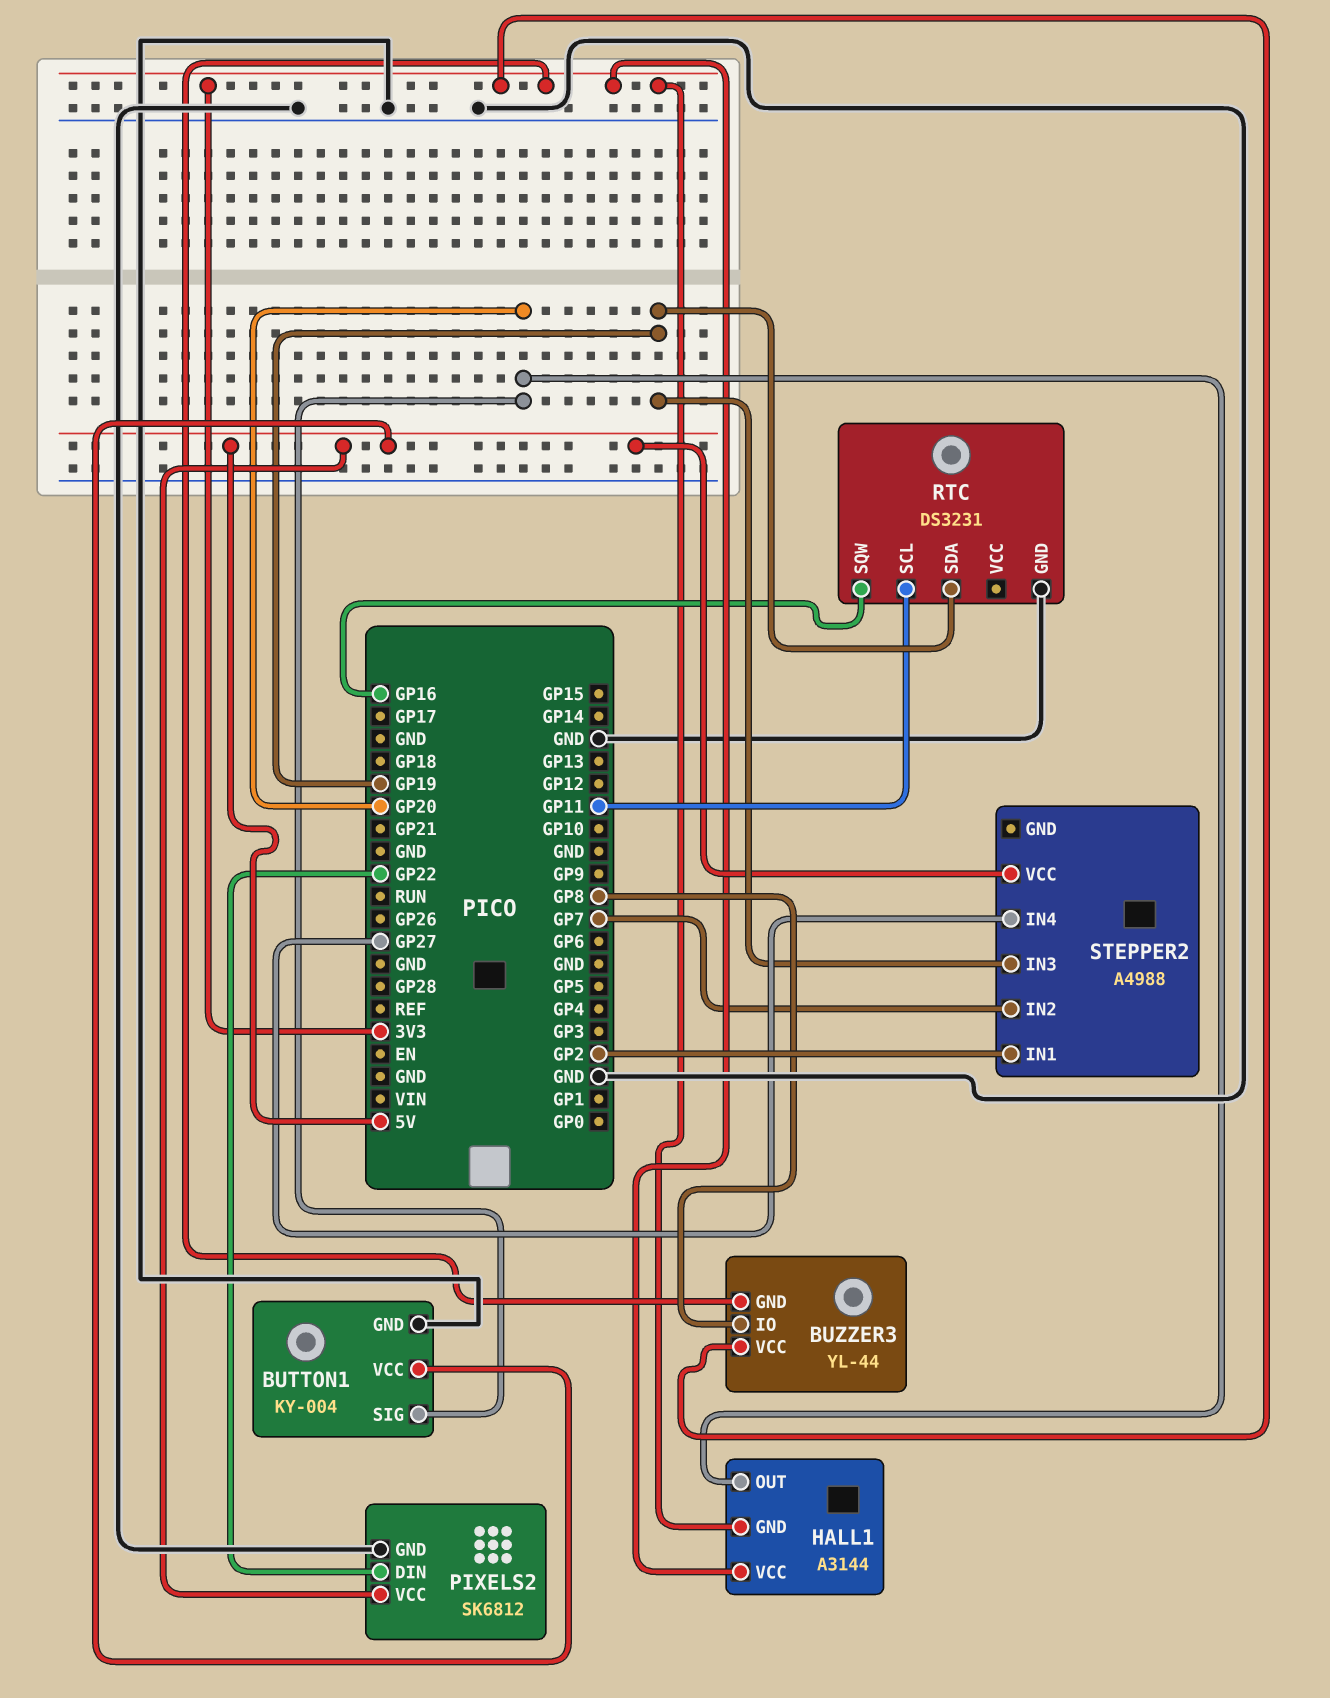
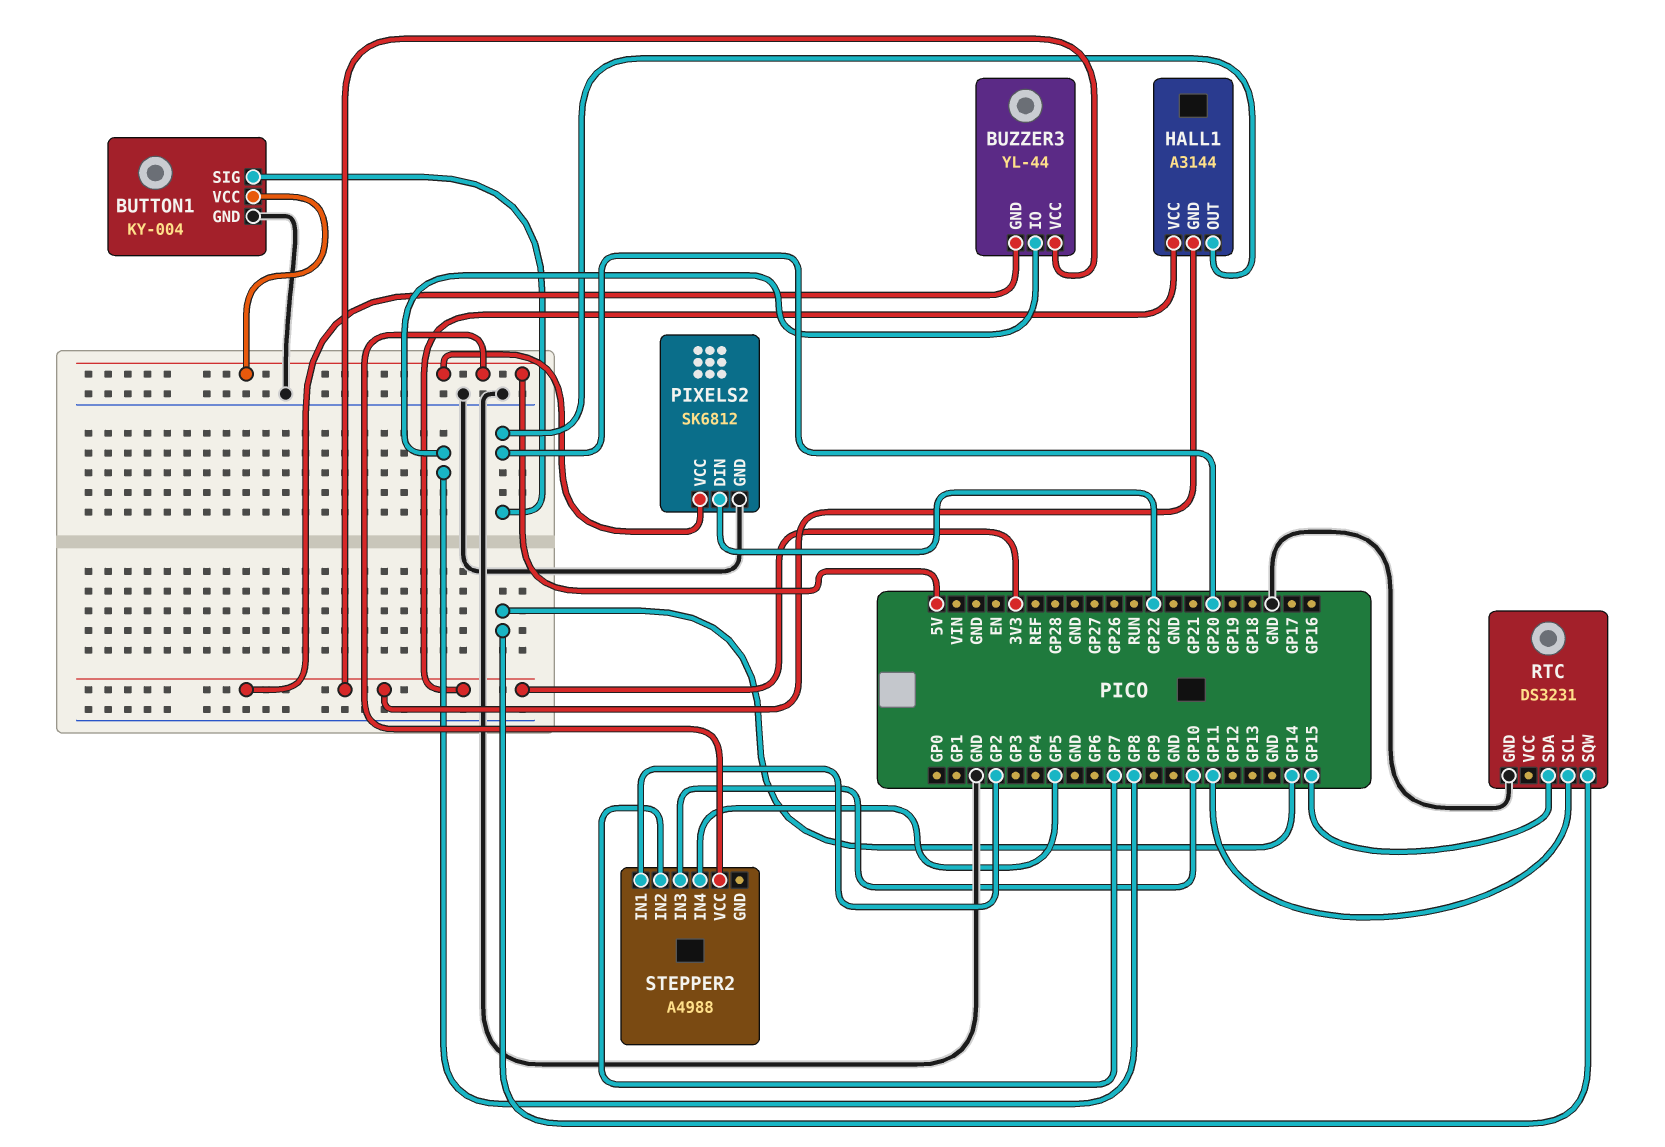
RTC pin SDA: GP19 -> GP15
RTC pin SQW: GP16 -> GP14
STEPPER2 pin IN3: GP19 -> GP10
STEPPER2 pin IN4: GP27 -> GP5

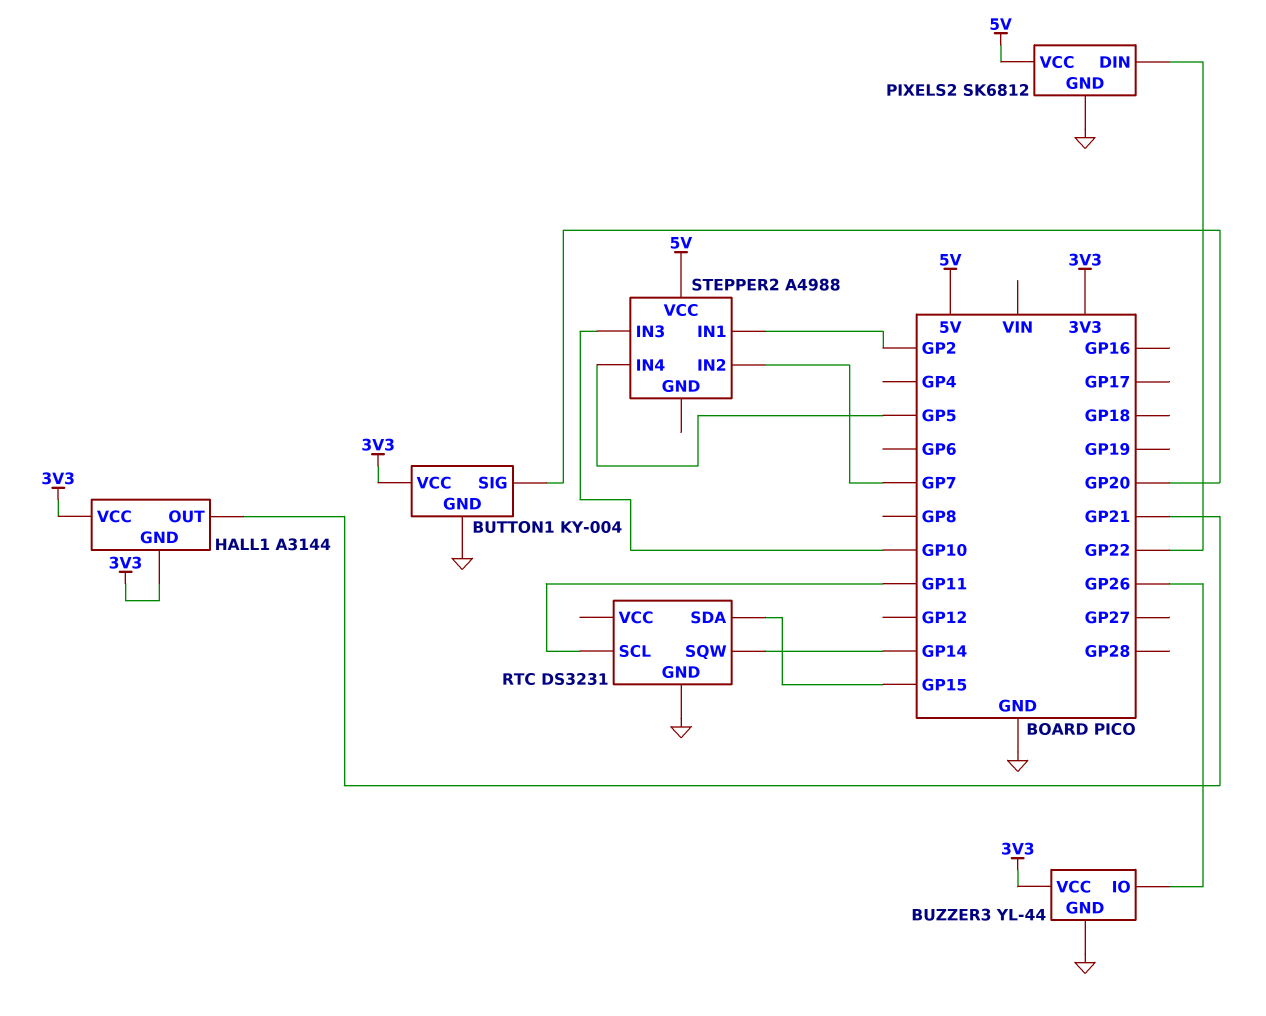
BUTTON1 pin VCC: 5V -> 3V3
BUZZER3 pin GND: 3V3 -> GND
BUZZER3 pin IO: GP8 -> GP26
HALL1 pin OUT: GP20 -> GP21

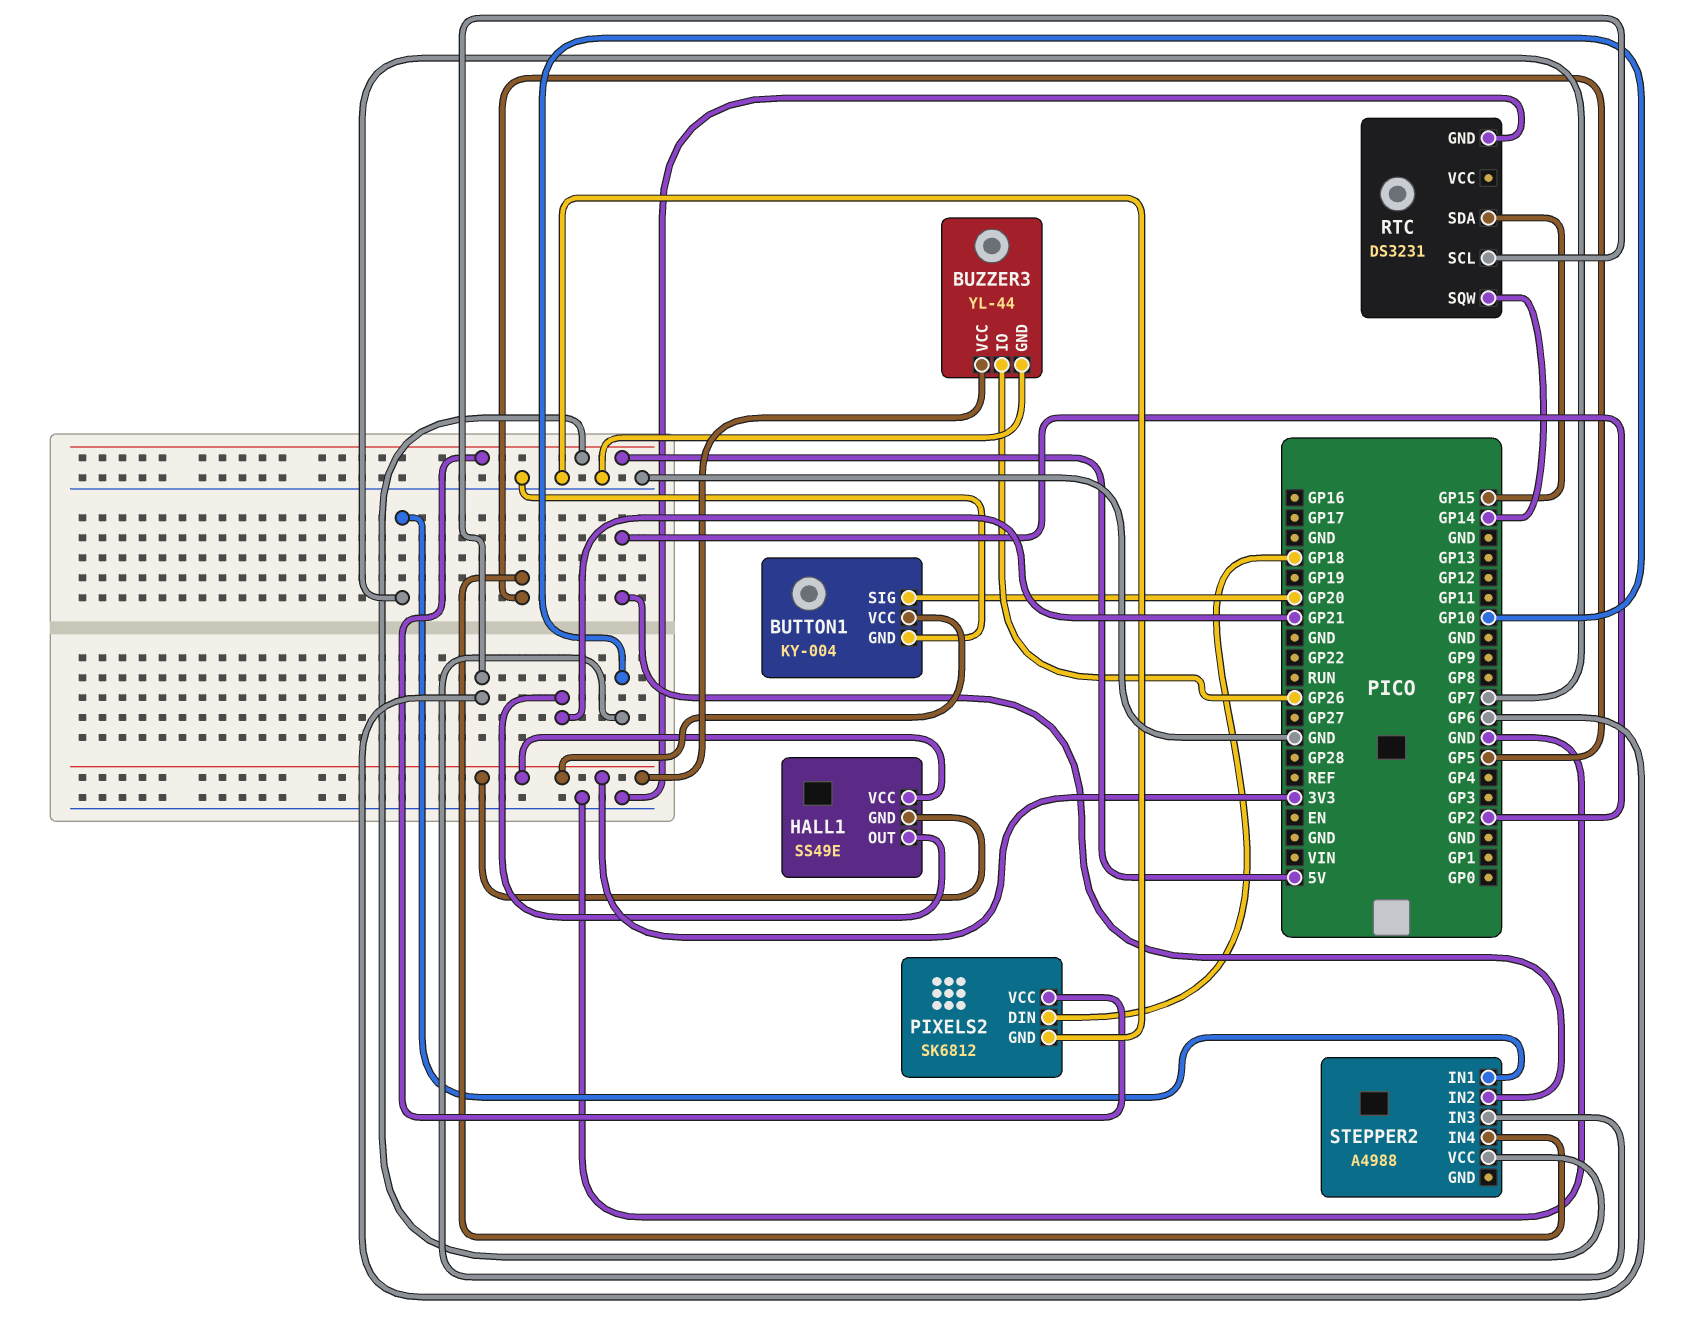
HALL1: A3144 -> SS49E
PIXELS2 pin DIN: GP22 -> GP18
RTC pin SCL: GP11 -> GP6
STEPPER2 pin IN1: GP2 -> GP7
STEPPER2 pin IN2: GP7 -> GP2

